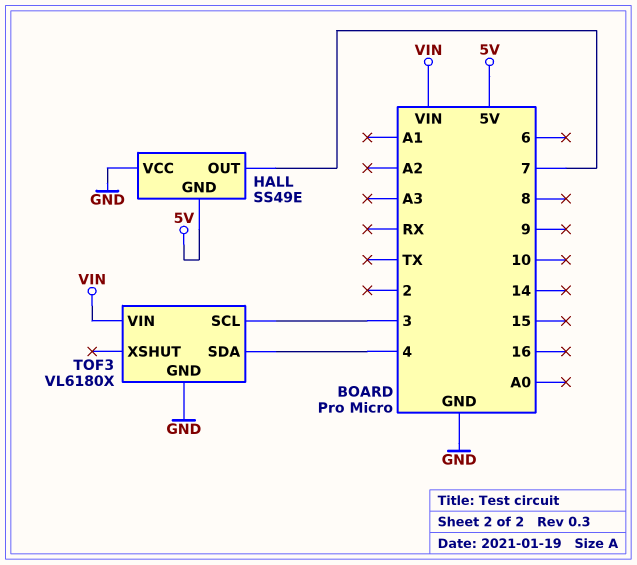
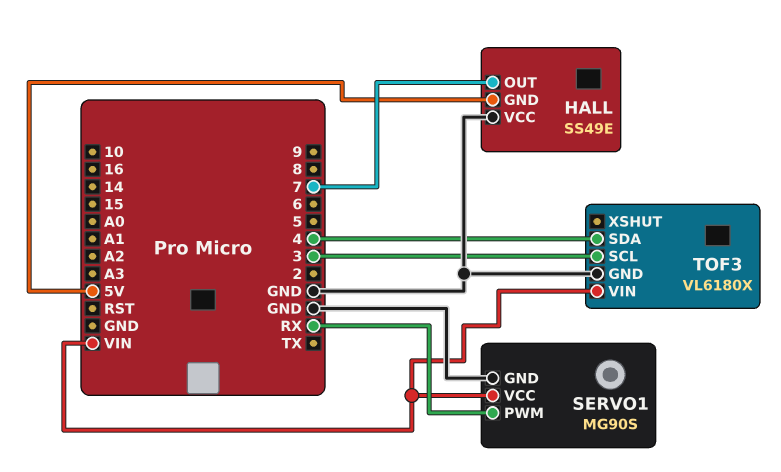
SERVO1: none -> MG90S
SERVO1 pin GND: none -> GND
SERVO1 pin PWM: none -> RX
SERVO1 pin VCC: none -> VIN

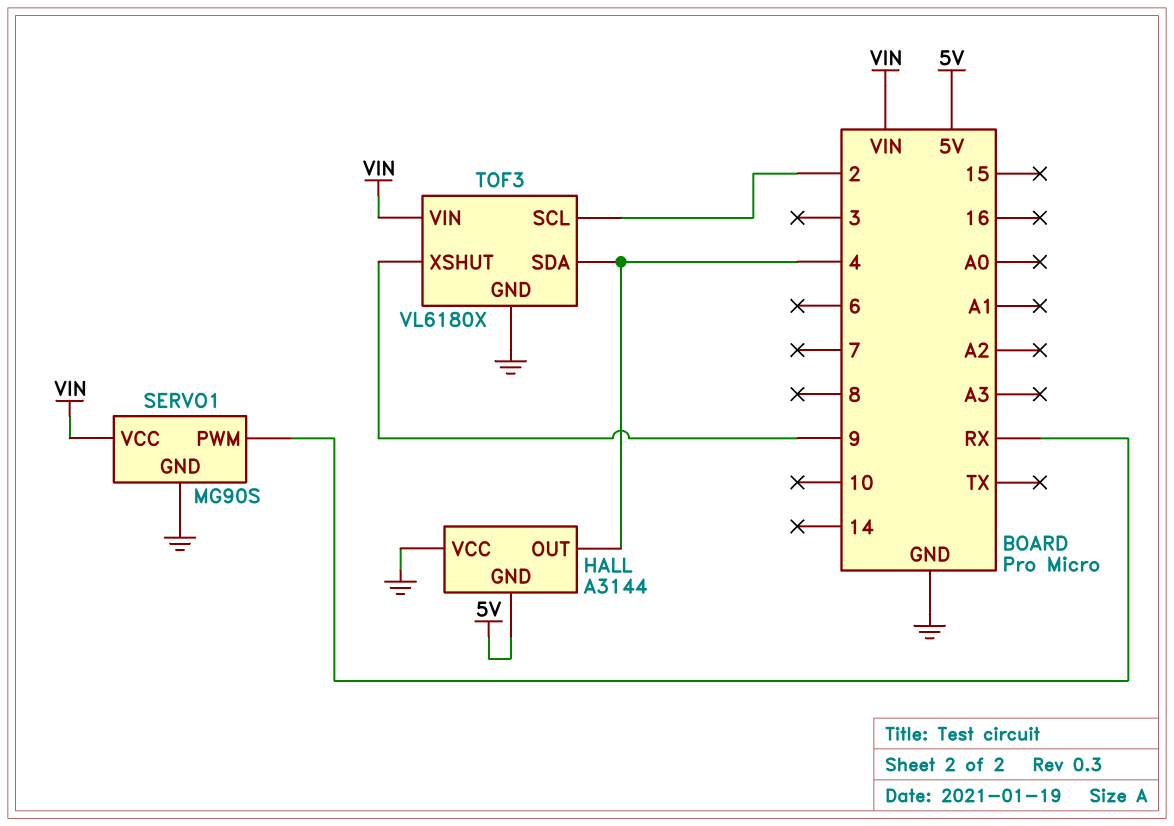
HALL: SS49E -> A3144
HALL pin OUT: 7 -> 4
TOF3 pin SCL: 3 -> 2
TOF3 pin XSHUT: none -> 9

